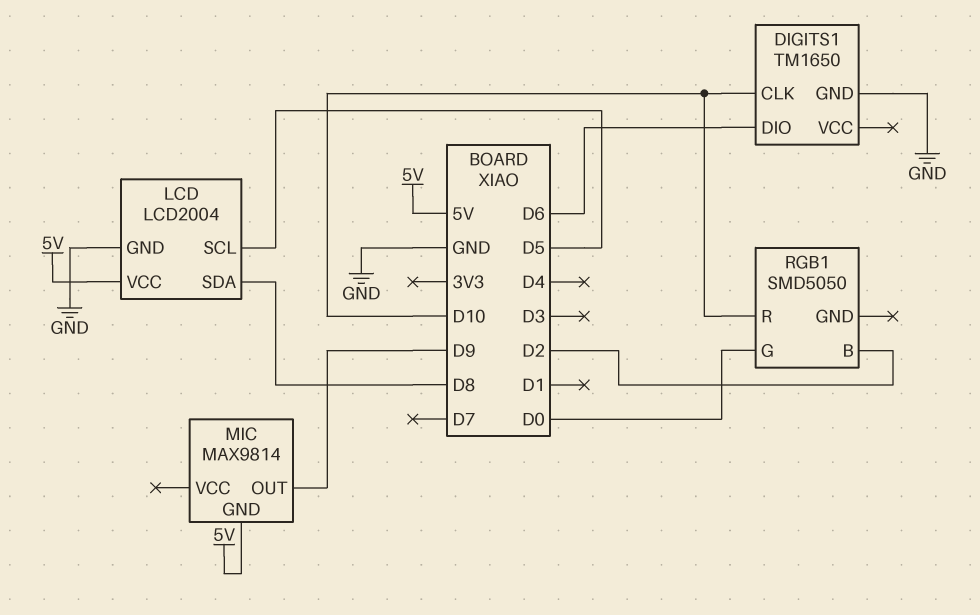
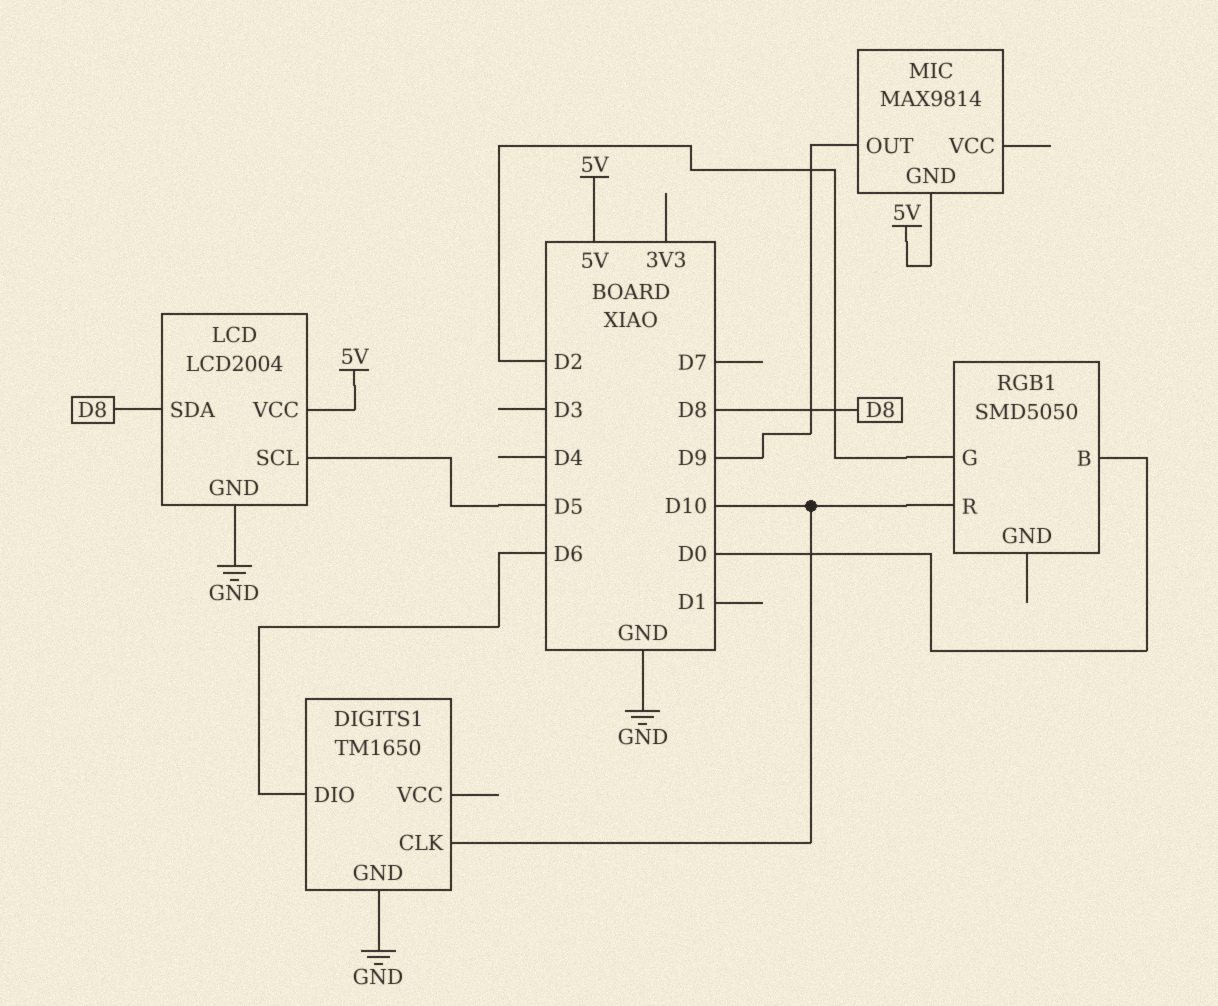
RGB1 pin B: D2 -> D0
RGB1 pin G: D0 -> D2

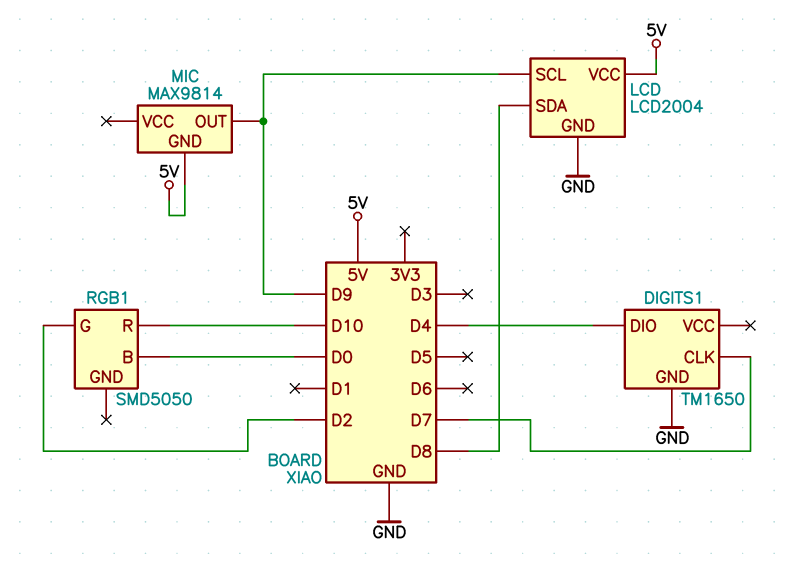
DIGITS1 pin CLK: D10 -> D7
DIGITS1 pin DIO: D6 -> D4
LCD pin SCL: D5 -> D9

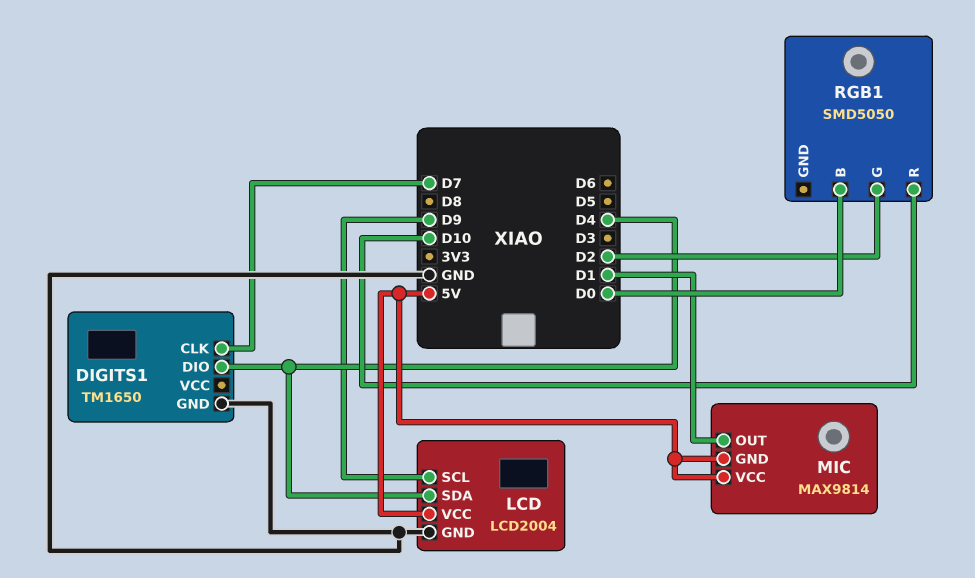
LCD pin SDA: D8 -> D4
MIC pin OUT: D9 -> D1
MIC pin VCC: none -> 5V

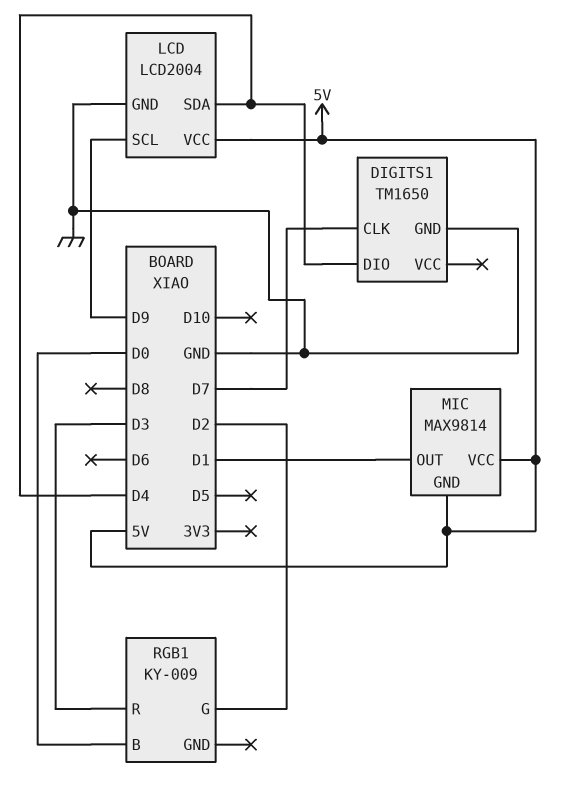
RGB1: SMD5050 -> KY-009
RGB1 pin R: D10 -> D3

